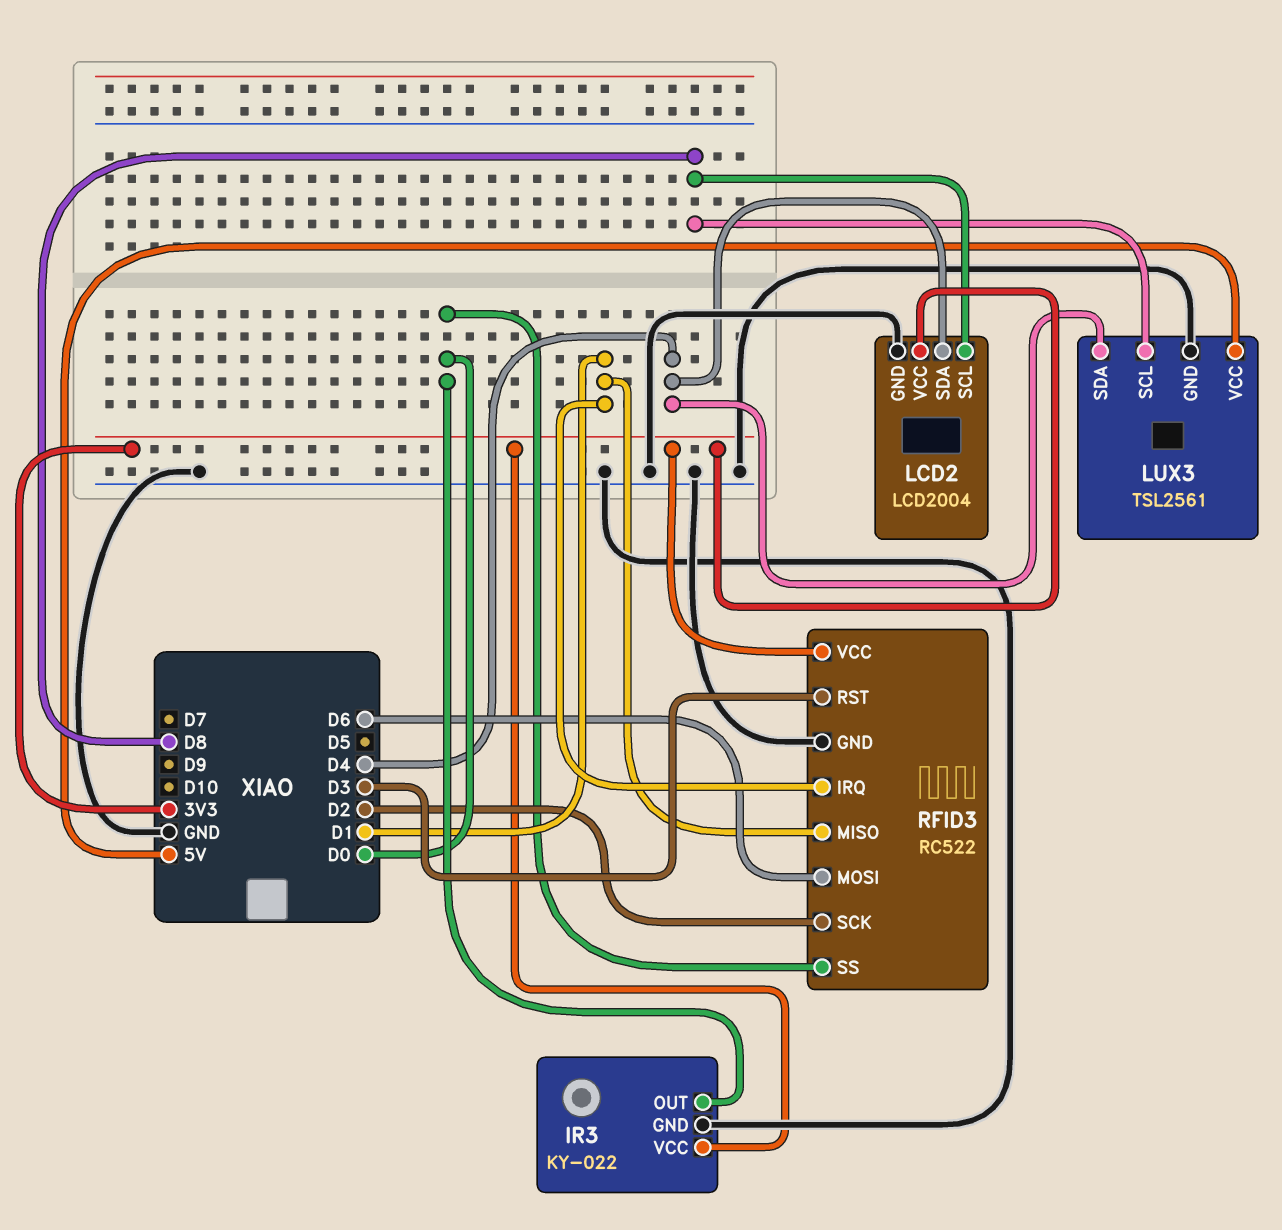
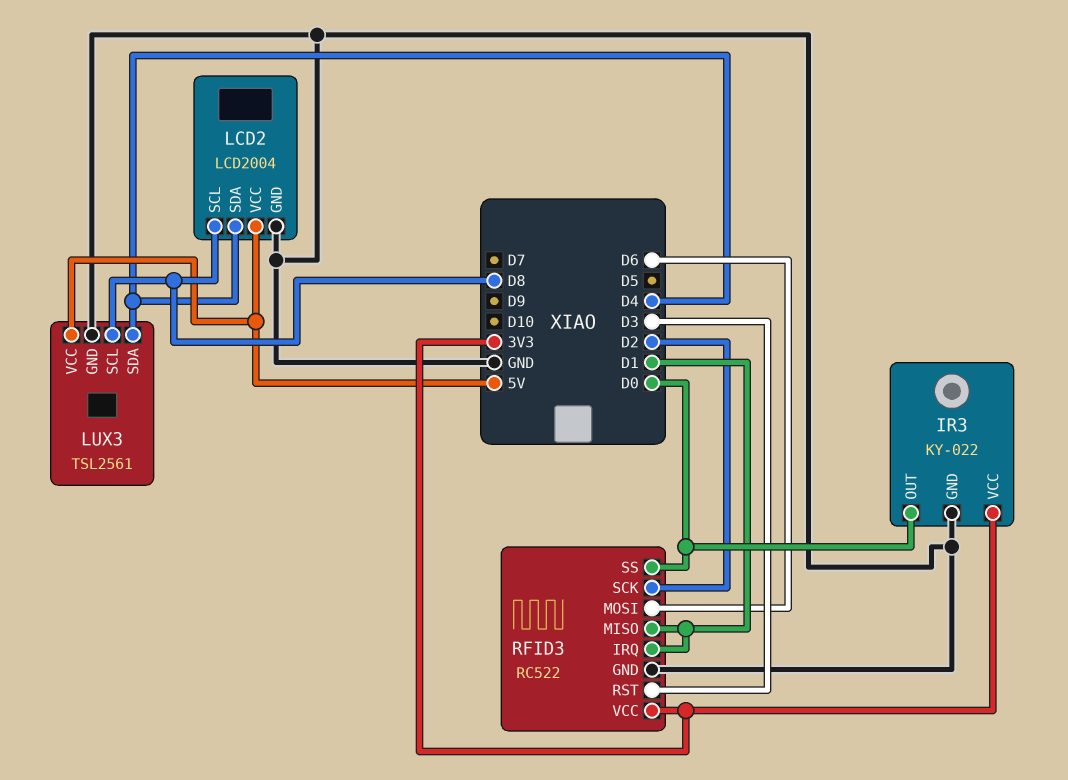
LCD2 pin VCC: 3V3 -> 5V

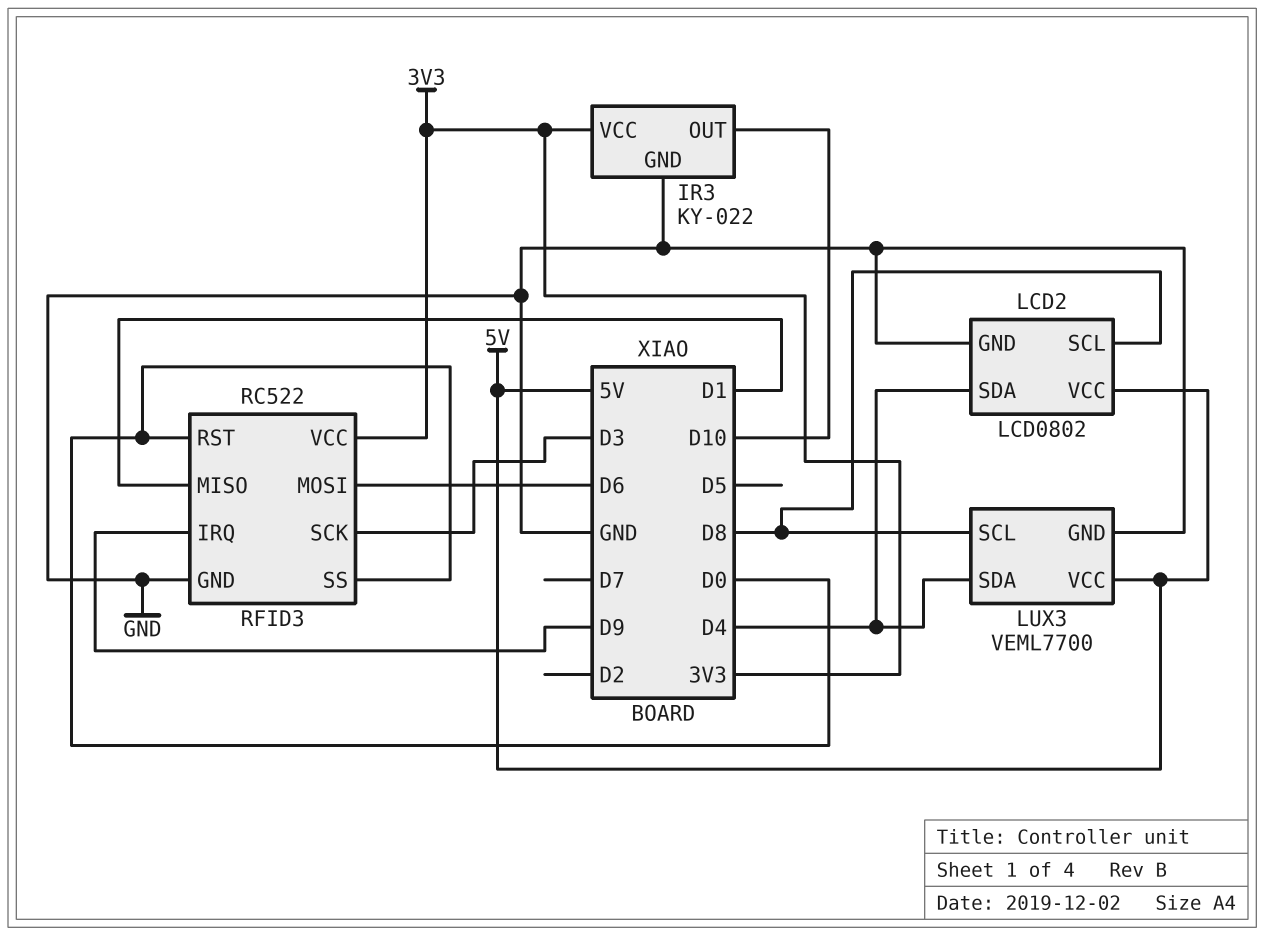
IR3 pin OUT: D0 -> D10
LCD2: LCD2004 -> LCD0802
LUX3: TSL2561 -> VEML7700
RFID3 pin IRQ: D1 -> D9
RFID3 pin RST: D3 -> D0
RFID3 pin SCK: D2 -> D3

